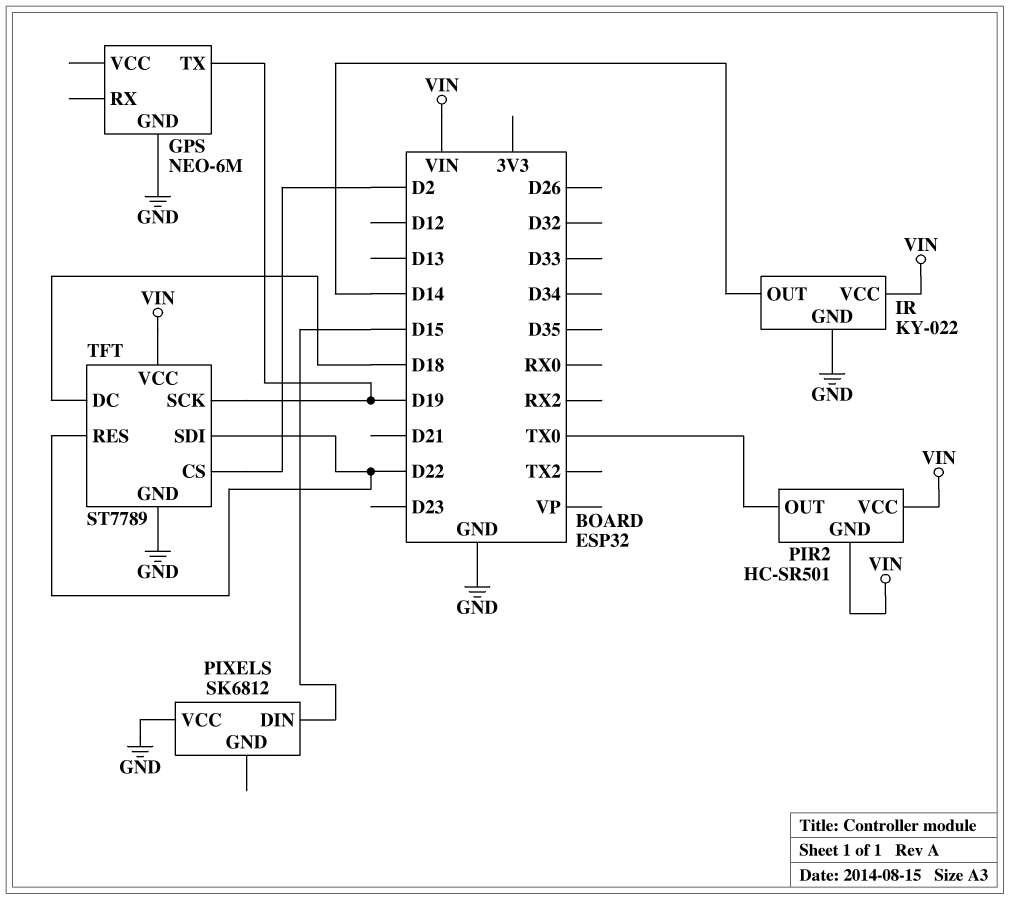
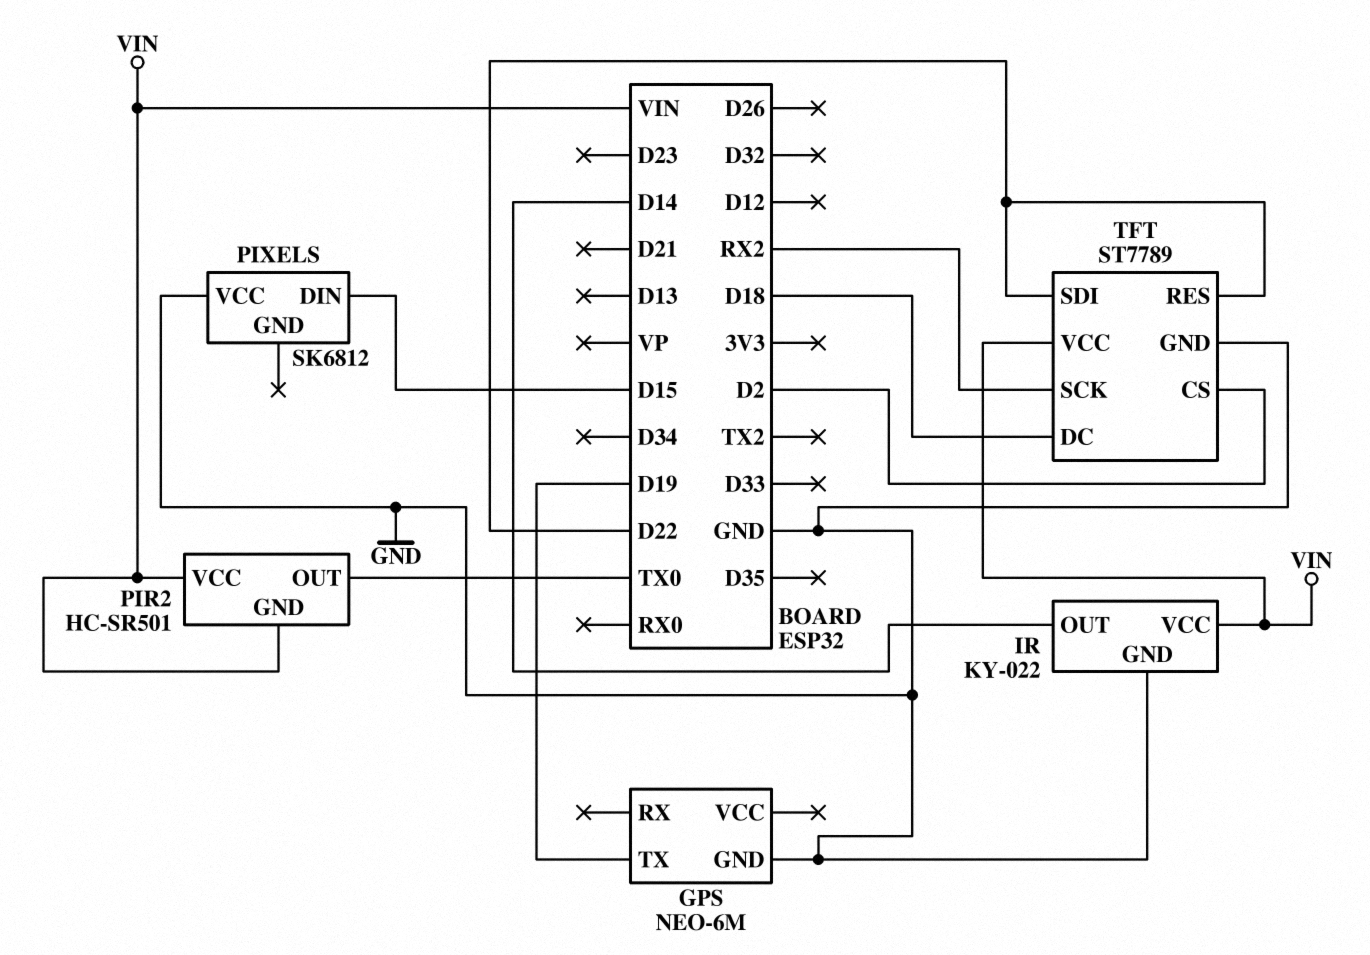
TFT pin SCK: D19 -> RX2

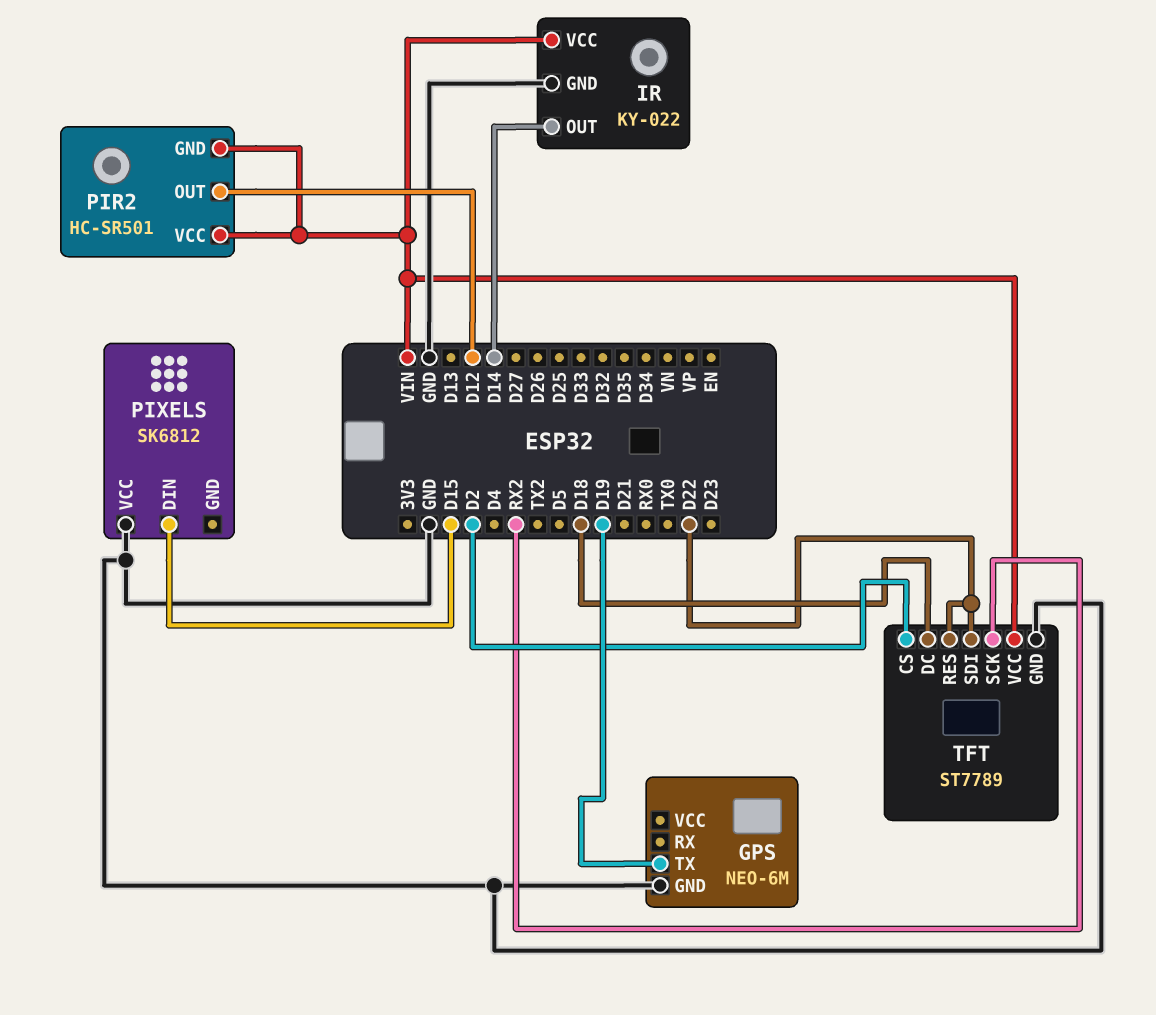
PIR2 pin OUT: TX0 -> D12

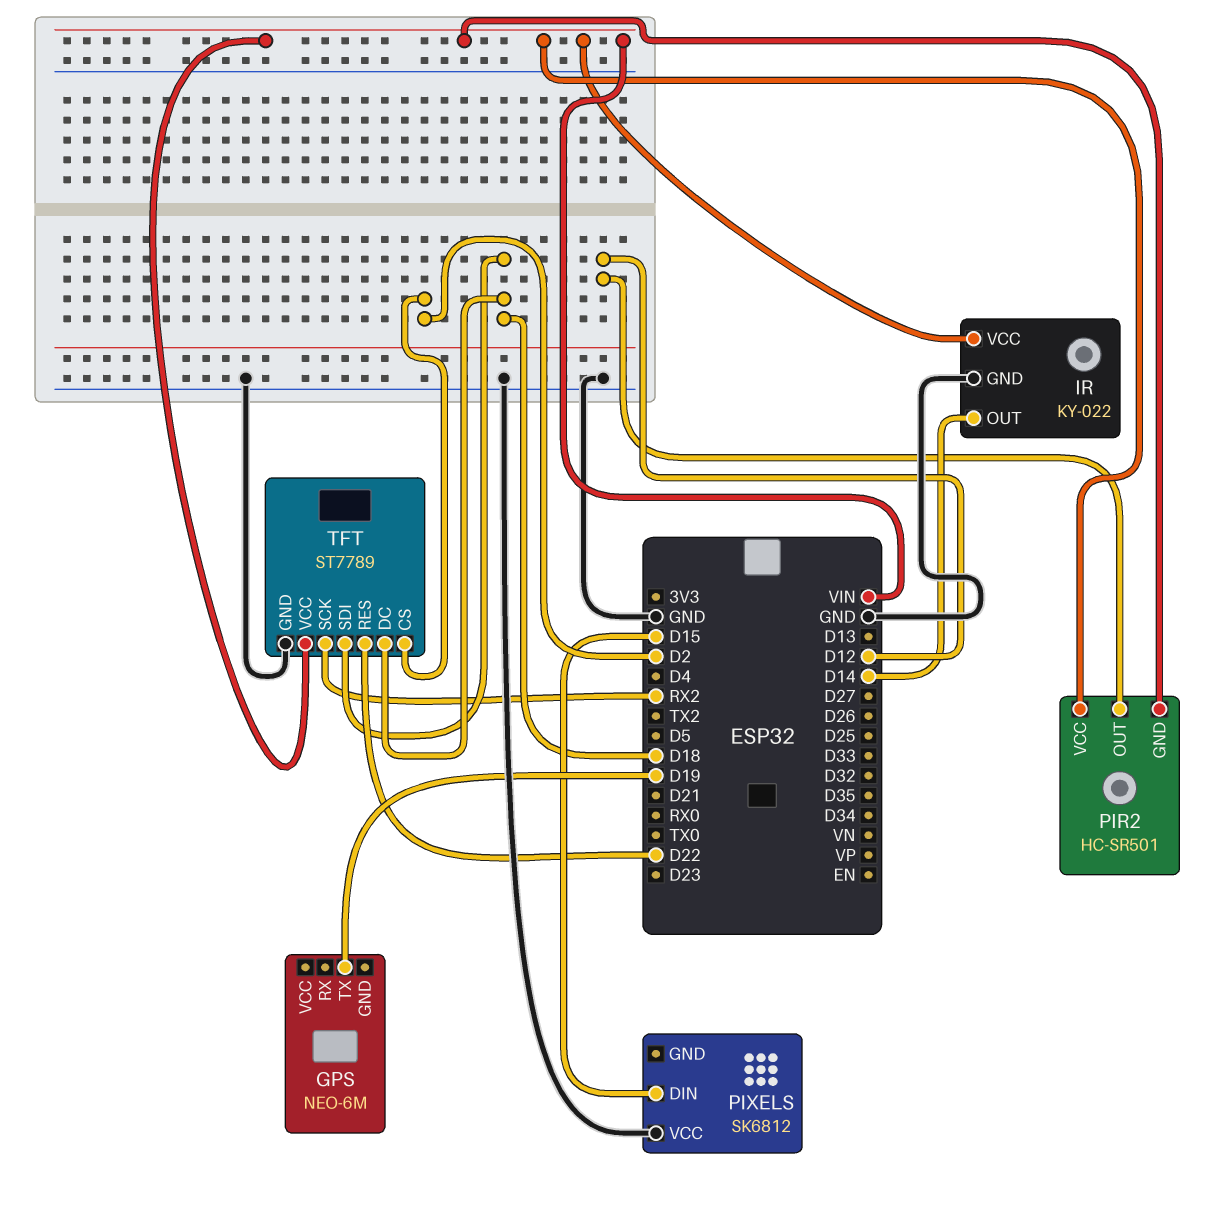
GPS pin GND: GND -> none
TFT pin SDI: D22 -> D18

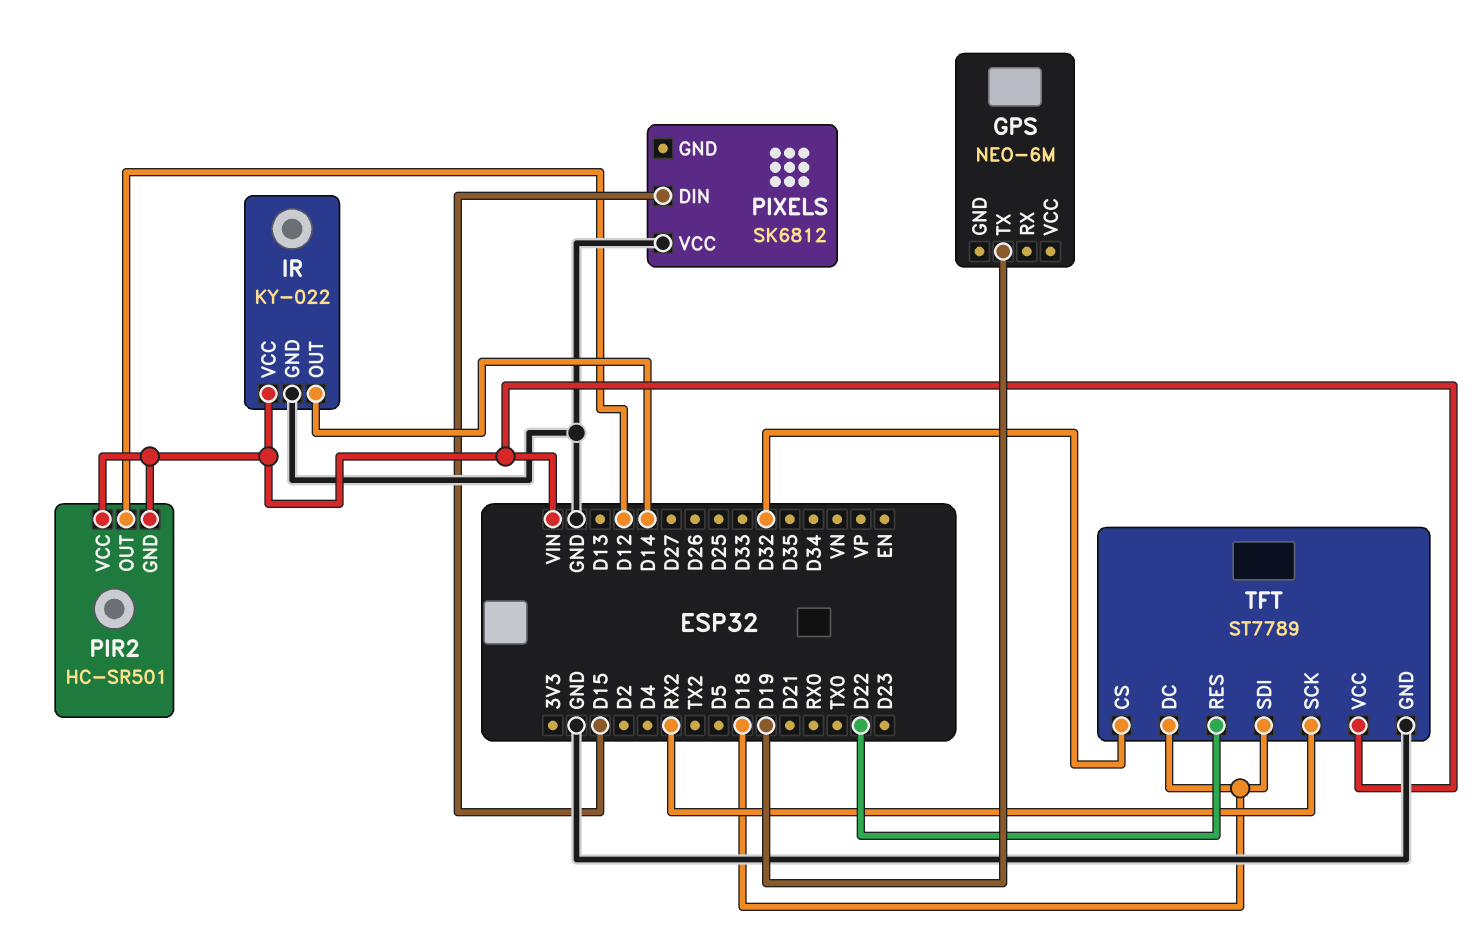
TFT pin CS: D2 -> D32

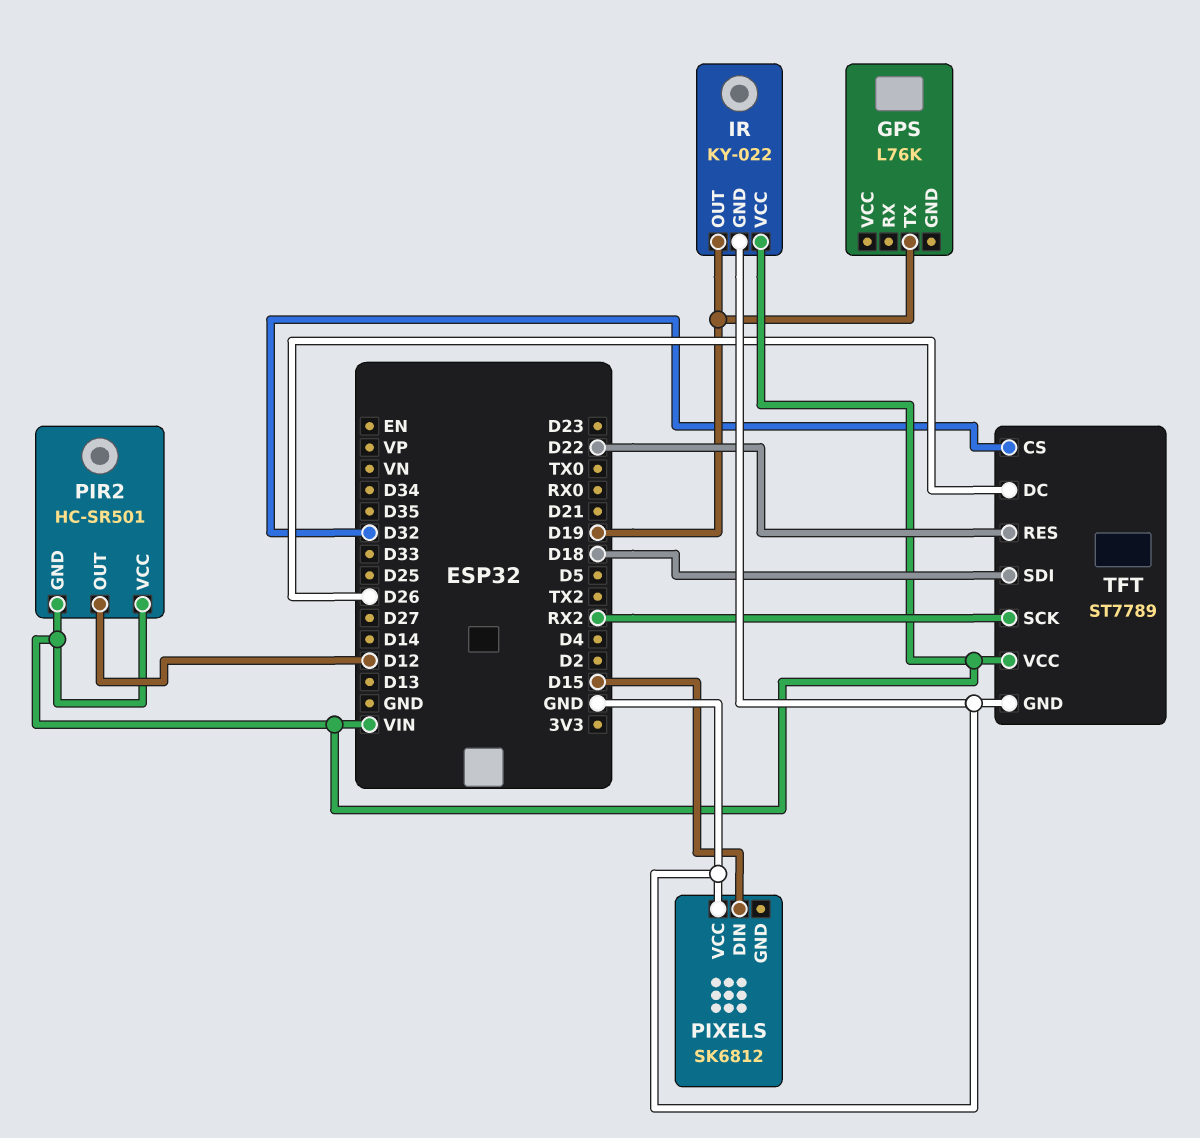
GPS: NEO-6M -> L76K
IR pin OUT: D14 -> D19
TFT pin DC: D18 -> D26

